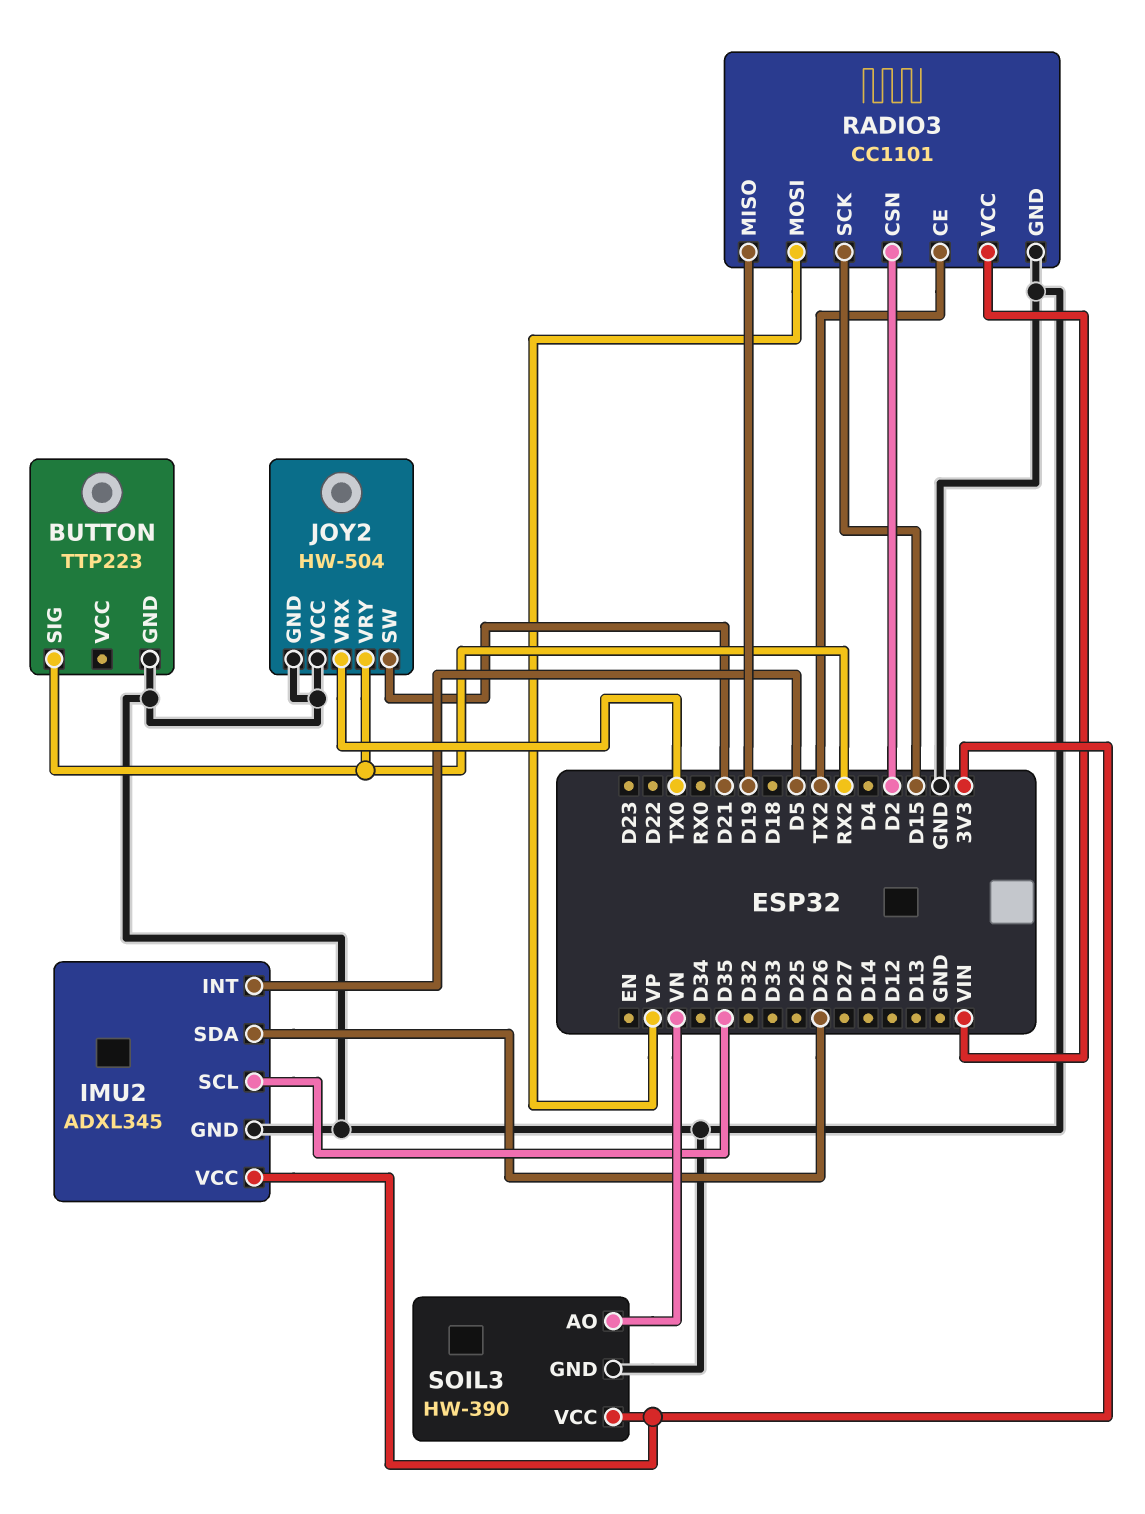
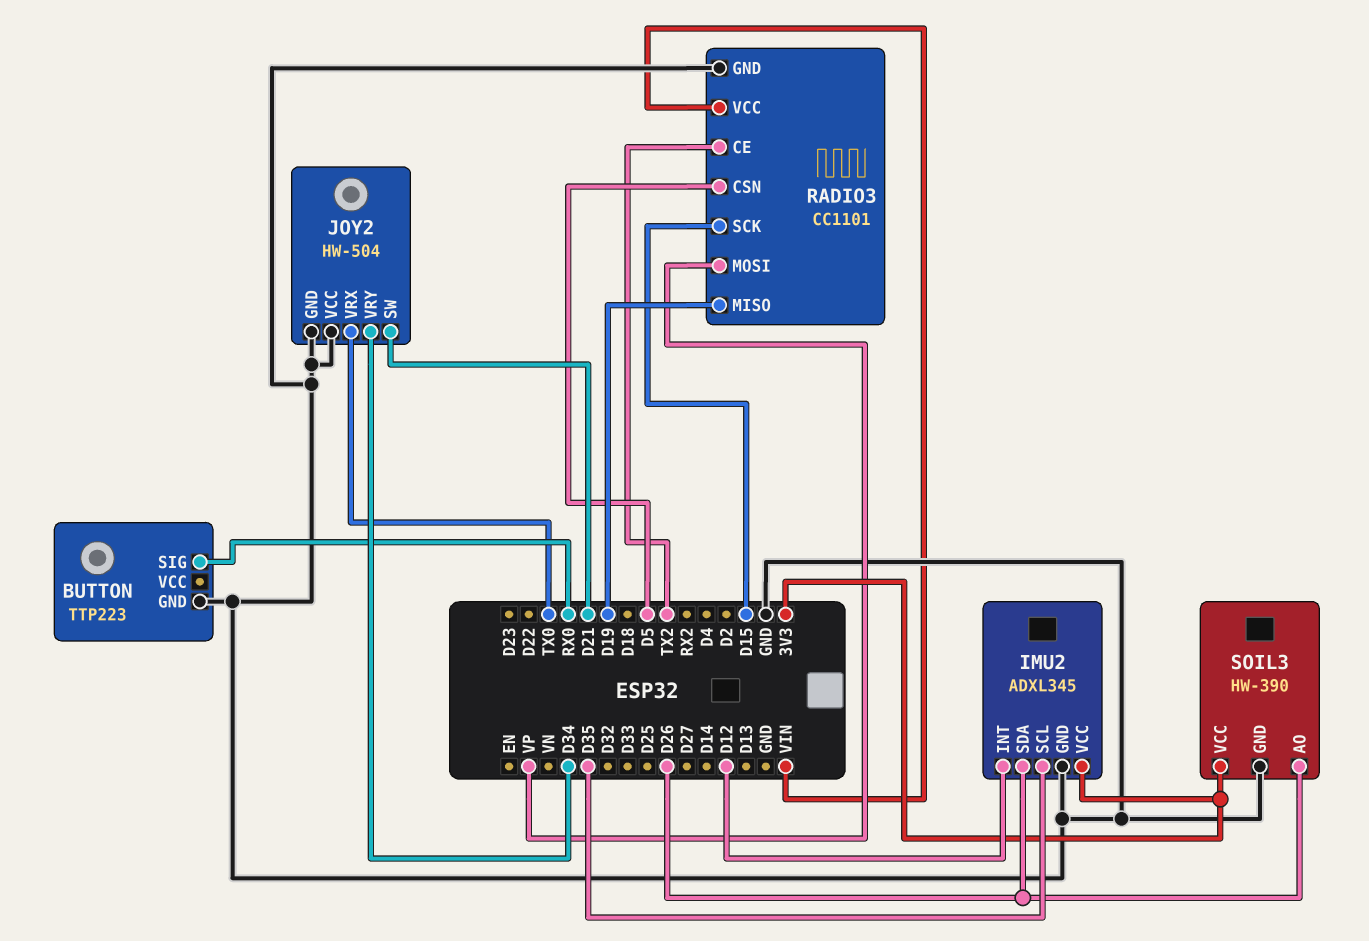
BUTTON pin SIG: RX2 -> RX0
IMU2 pin INT: D5 -> D12
JOY2 pin VRY: RX2 -> D34
RADIO3 pin CSN: D2 -> D5
SOIL3 pin AO: VN -> D26

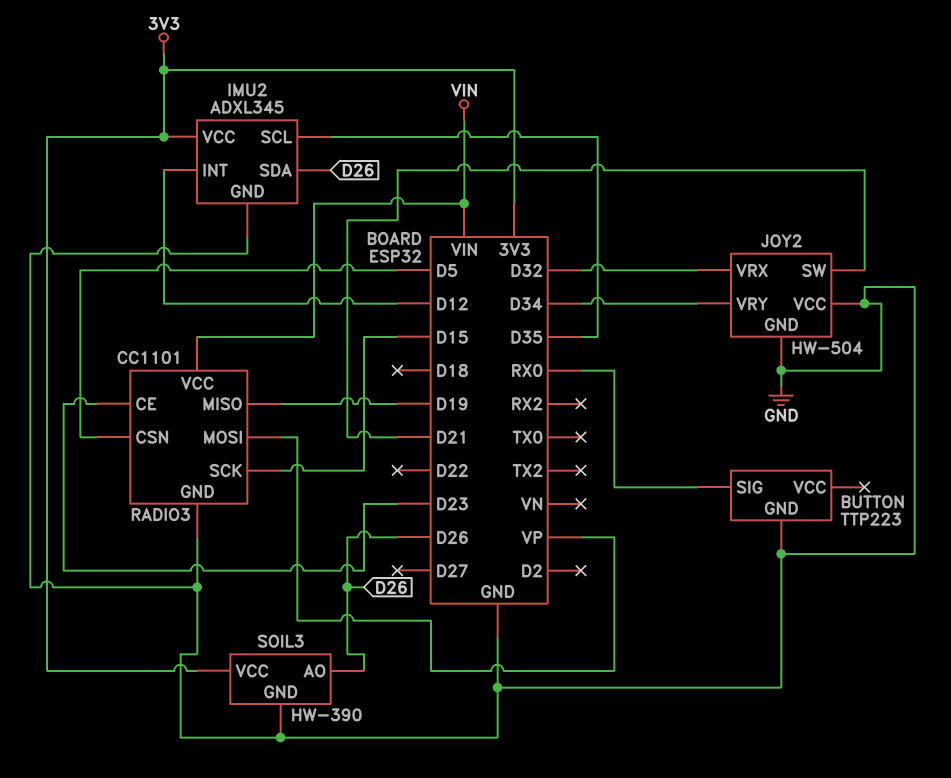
JOY2 pin VRX: TX0 -> D32
RADIO3 pin CE: TX2 -> D23

